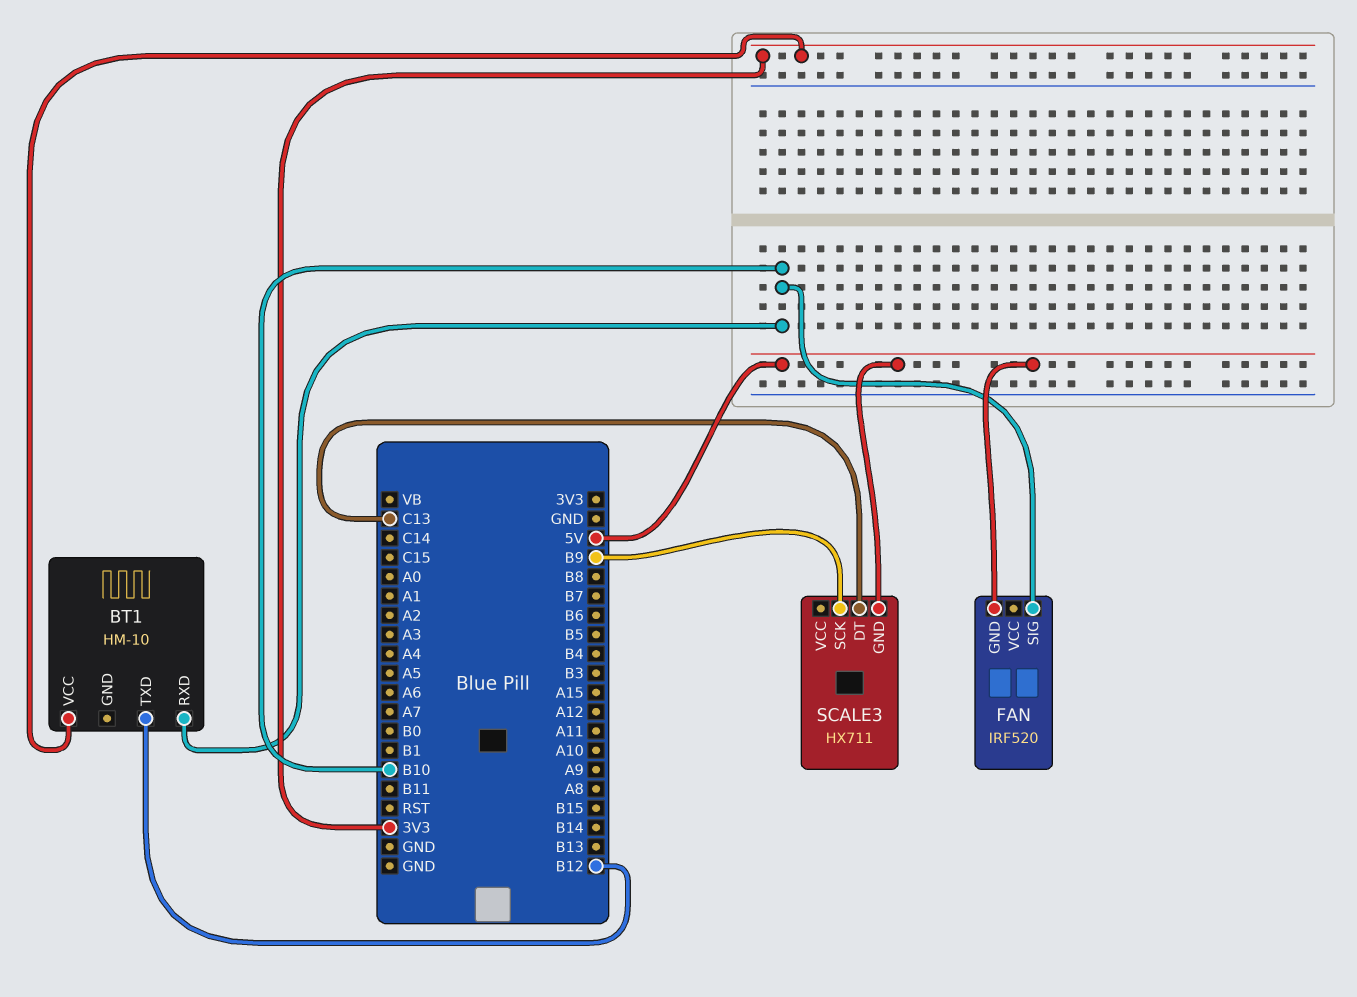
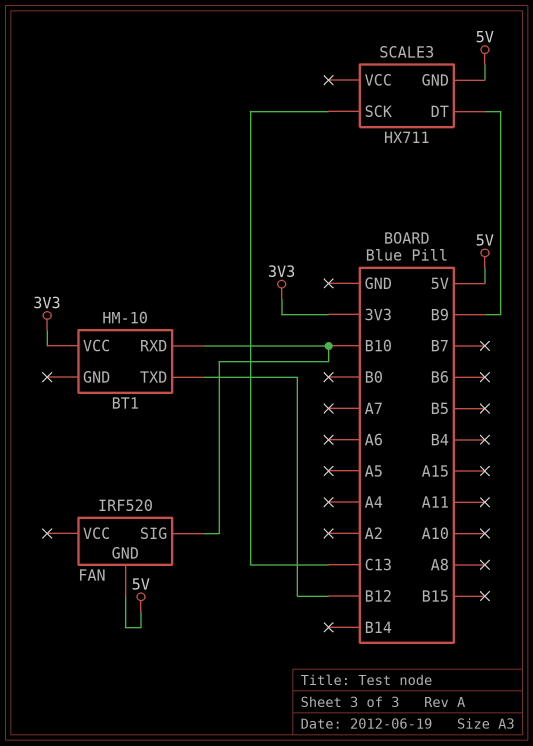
SCALE3 pin DT: C13 -> B9
SCALE3 pin SCK: B9 -> C13

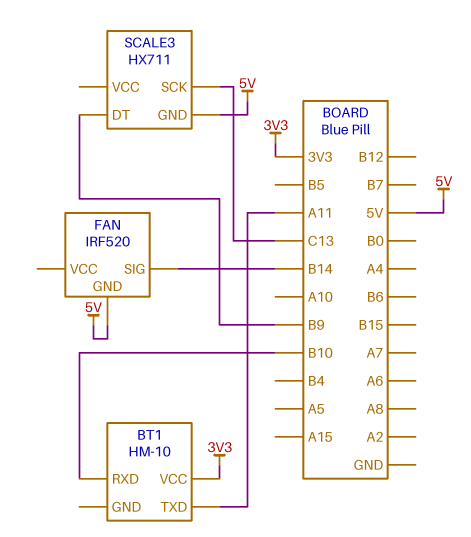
BT1 pin TXD: B12 -> A11
FAN pin SIG: B10 -> B14

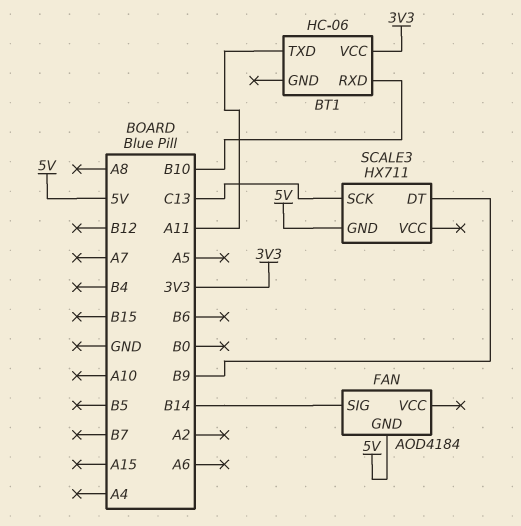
BT1: HM-10 -> HC-06
FAN: IRF520 -> AOD4184

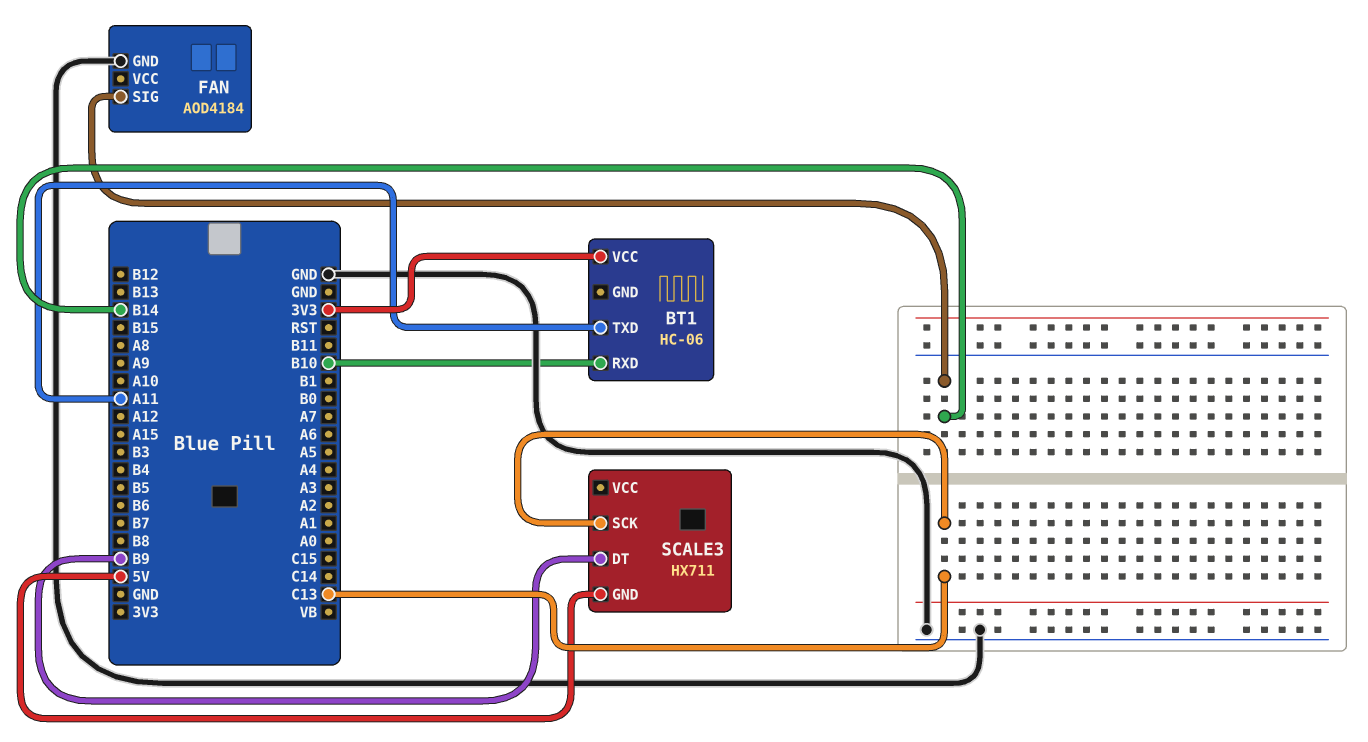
FAN pin GND: 5V -> GND

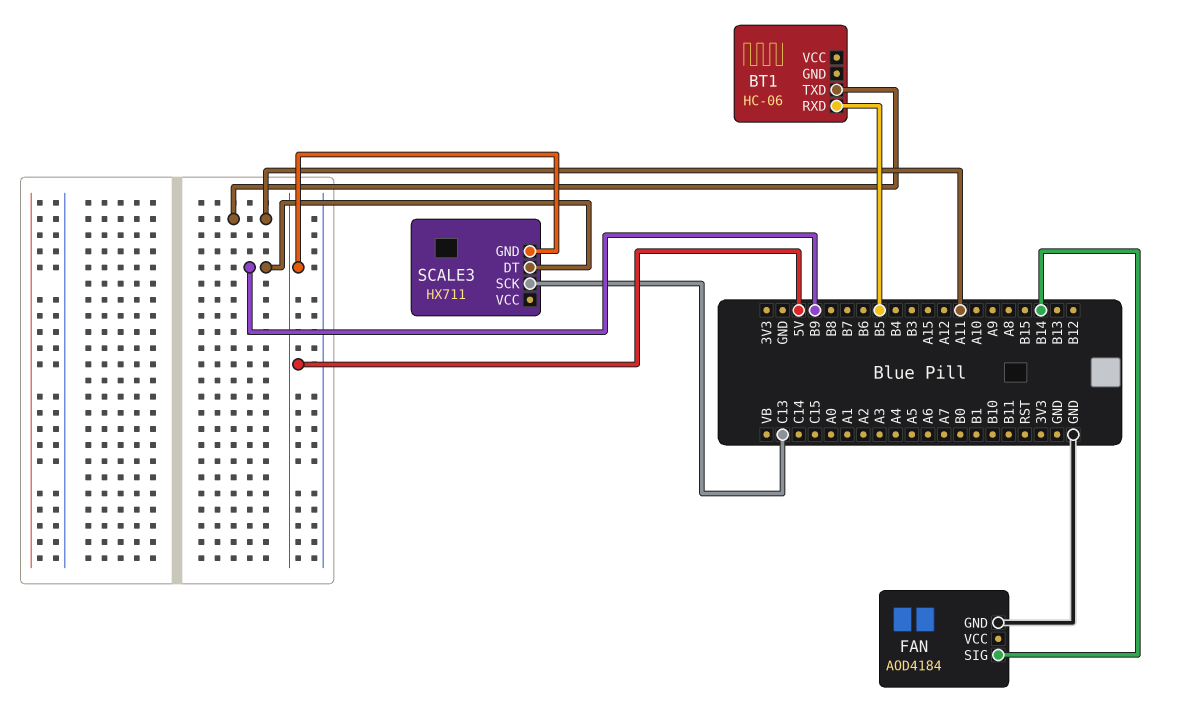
BT1 pin RXD: B10 -> B5
BT1 pin VCC: 3V3 -> none

